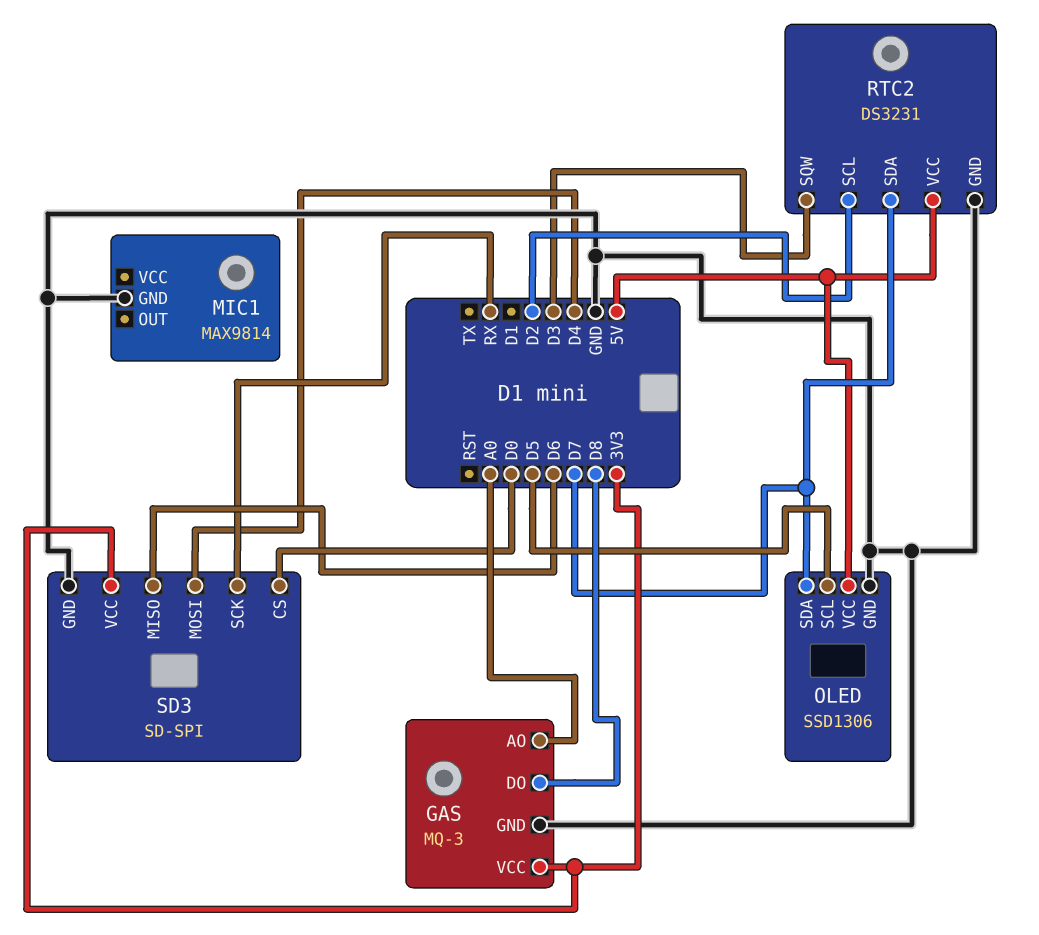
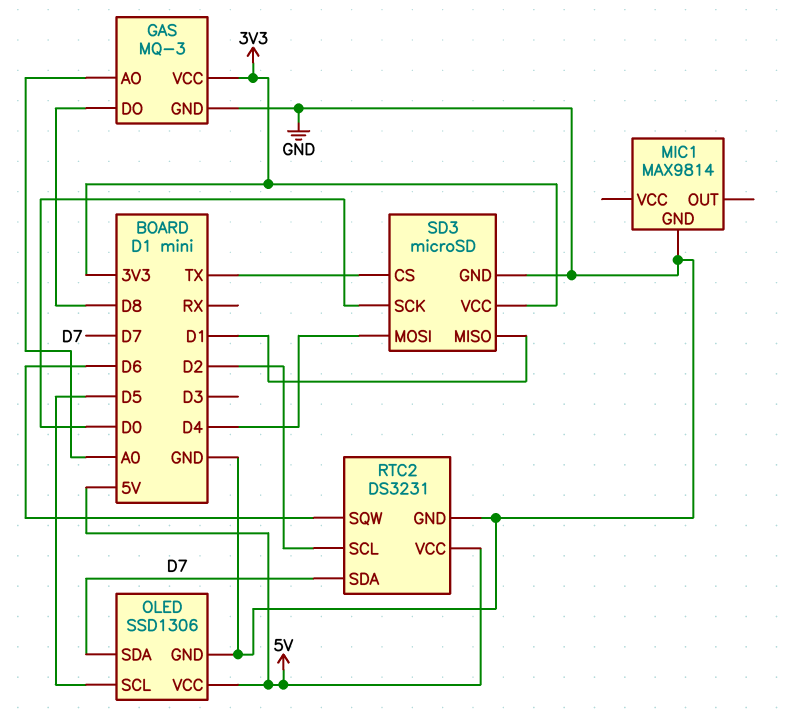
RTC2 pin SQW: D3 -> D6
SD3: SD-SPI -> microSD
SD3 pin CS: D0 -> TX
SD3 pin MISO: D6 -> D1
SD3 pin SCK: RX -> D0

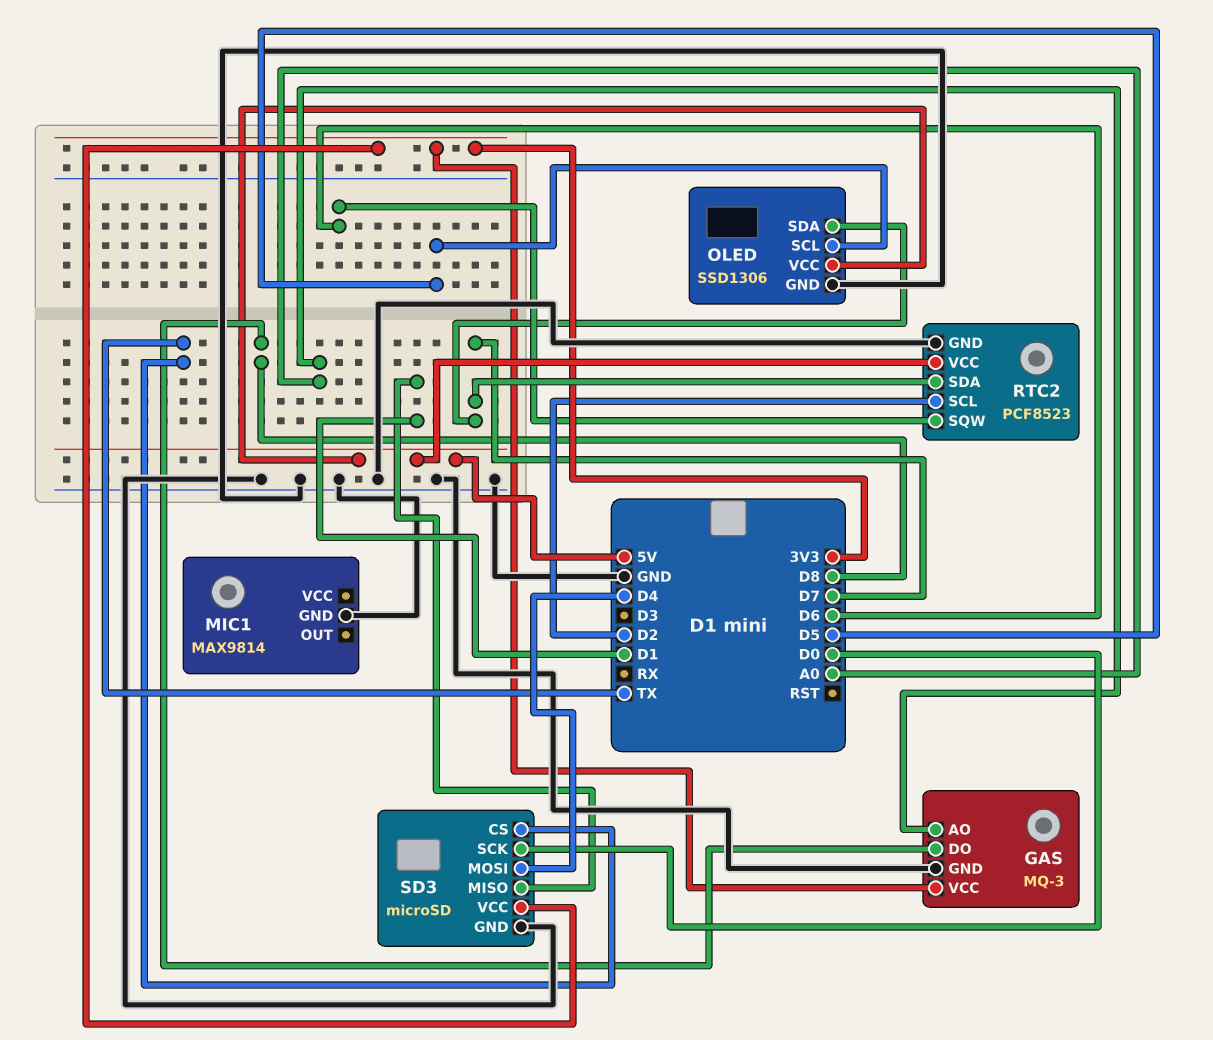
RTC2: DS3231 -> PCF8523

